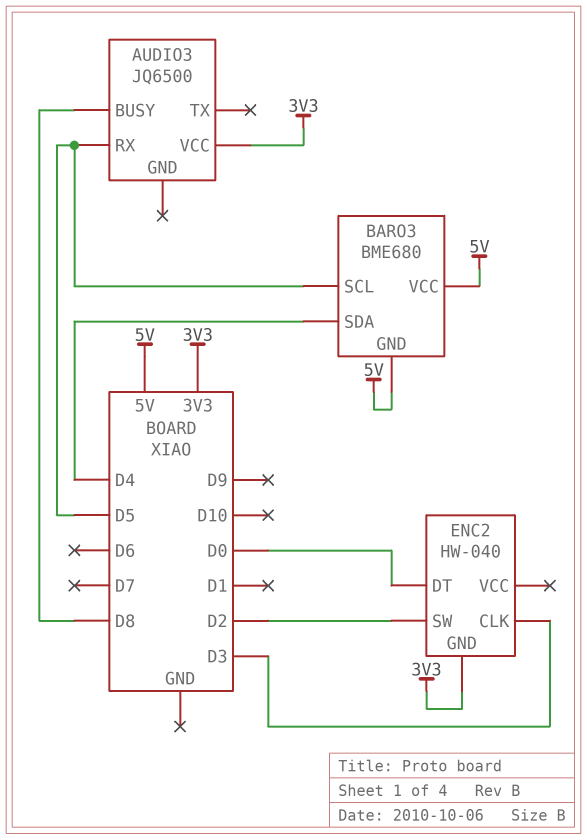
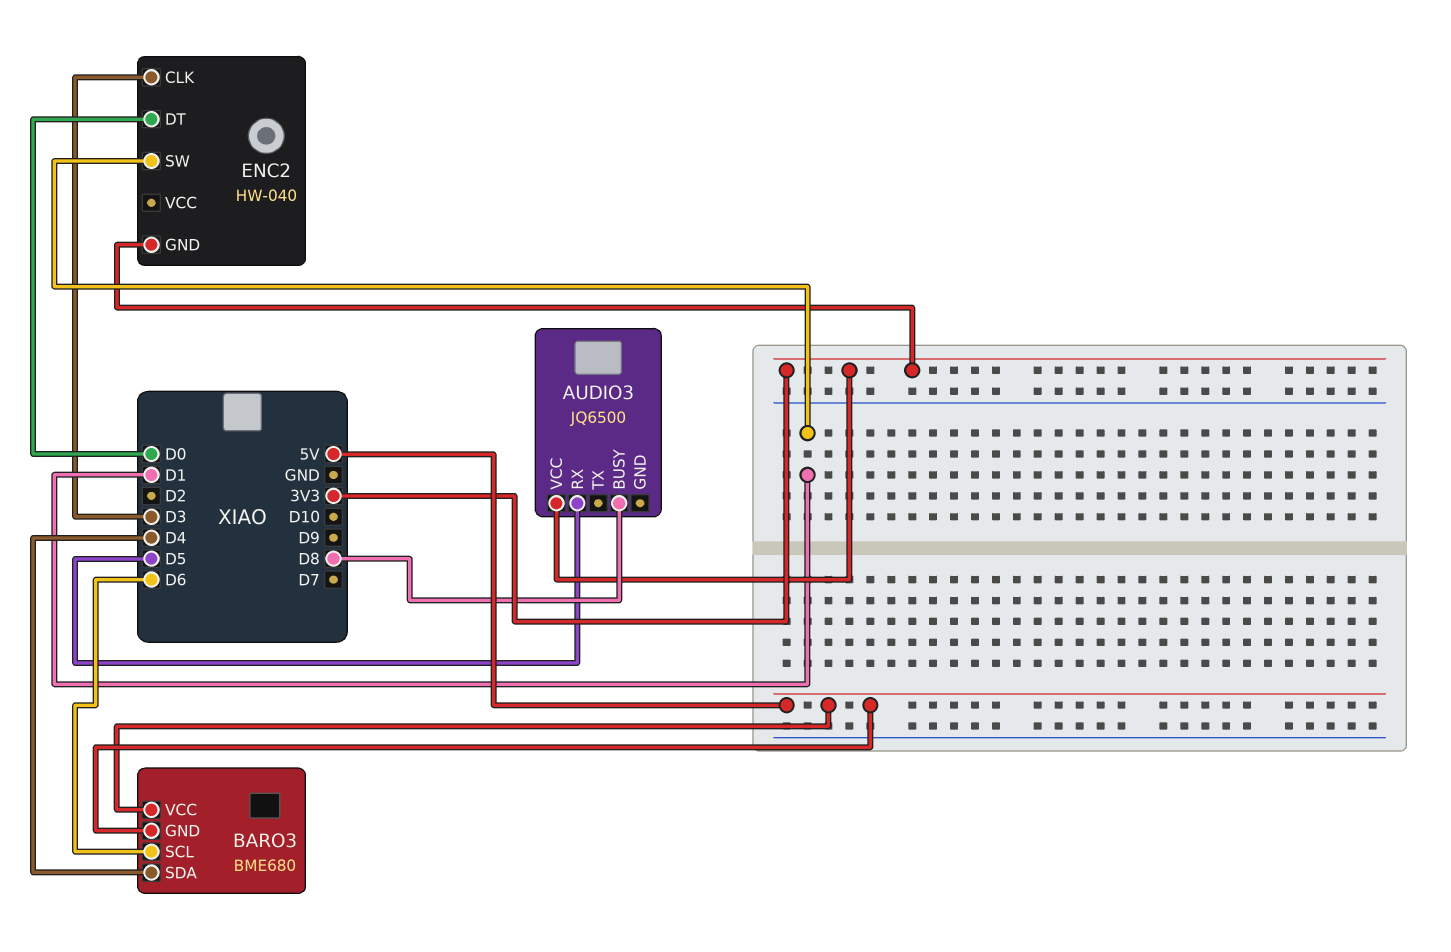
BARO3 pin SCL: D5 -> D6
ENC2 pin SW: D2 -> D1

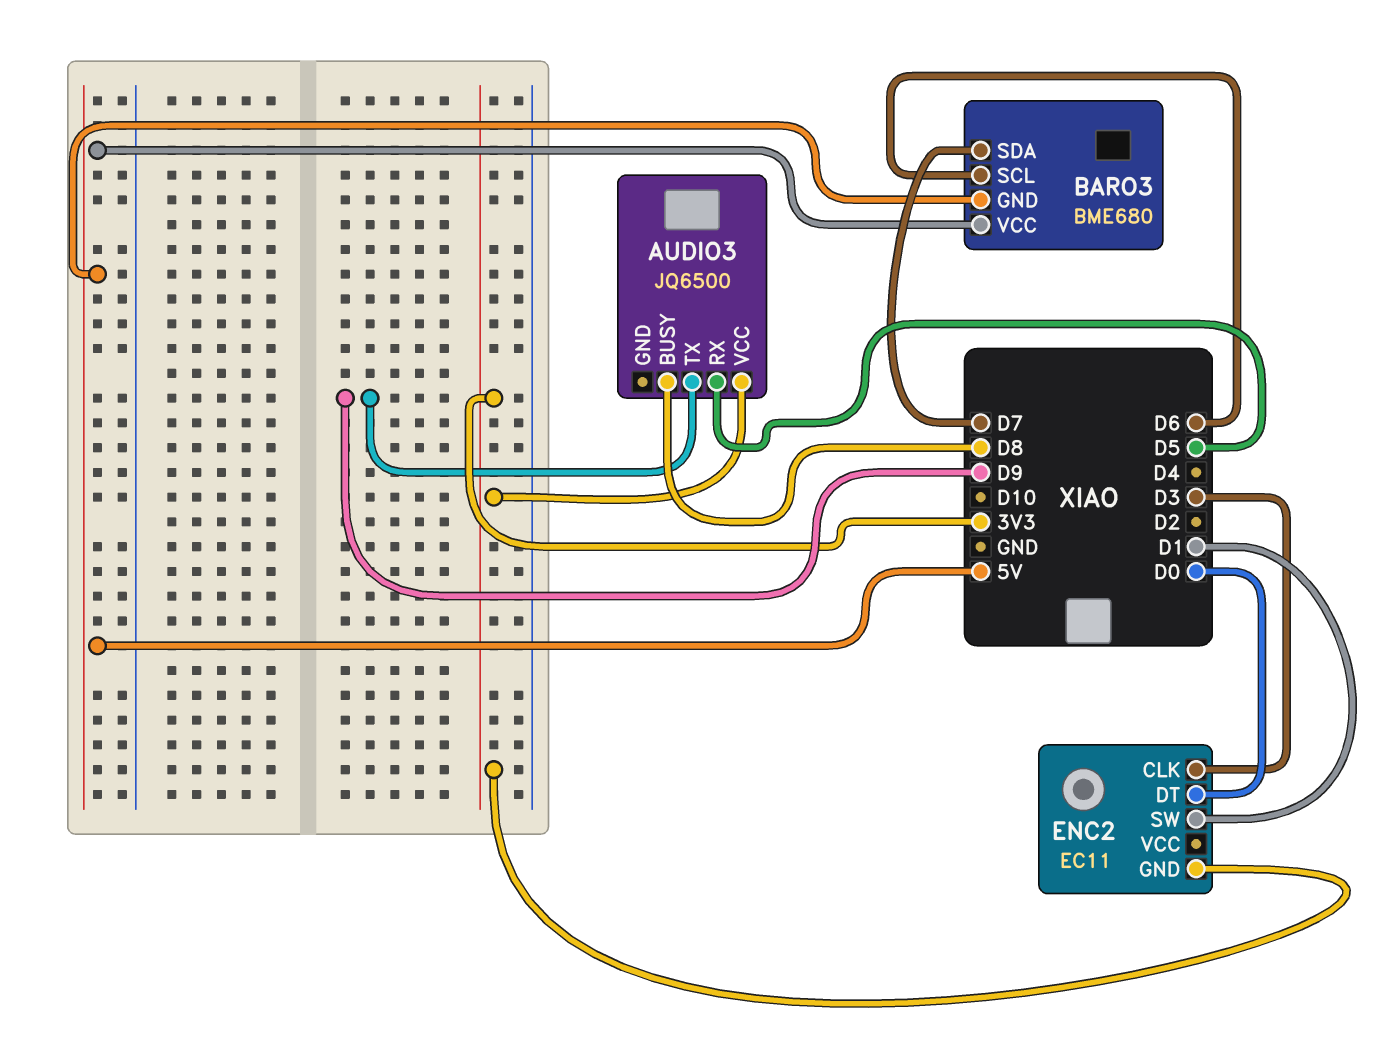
AUDIO3 pin TX: none -> D9
BARO3 pin SDA: D4 -> D7
ENC2: HW-040 -> EC11

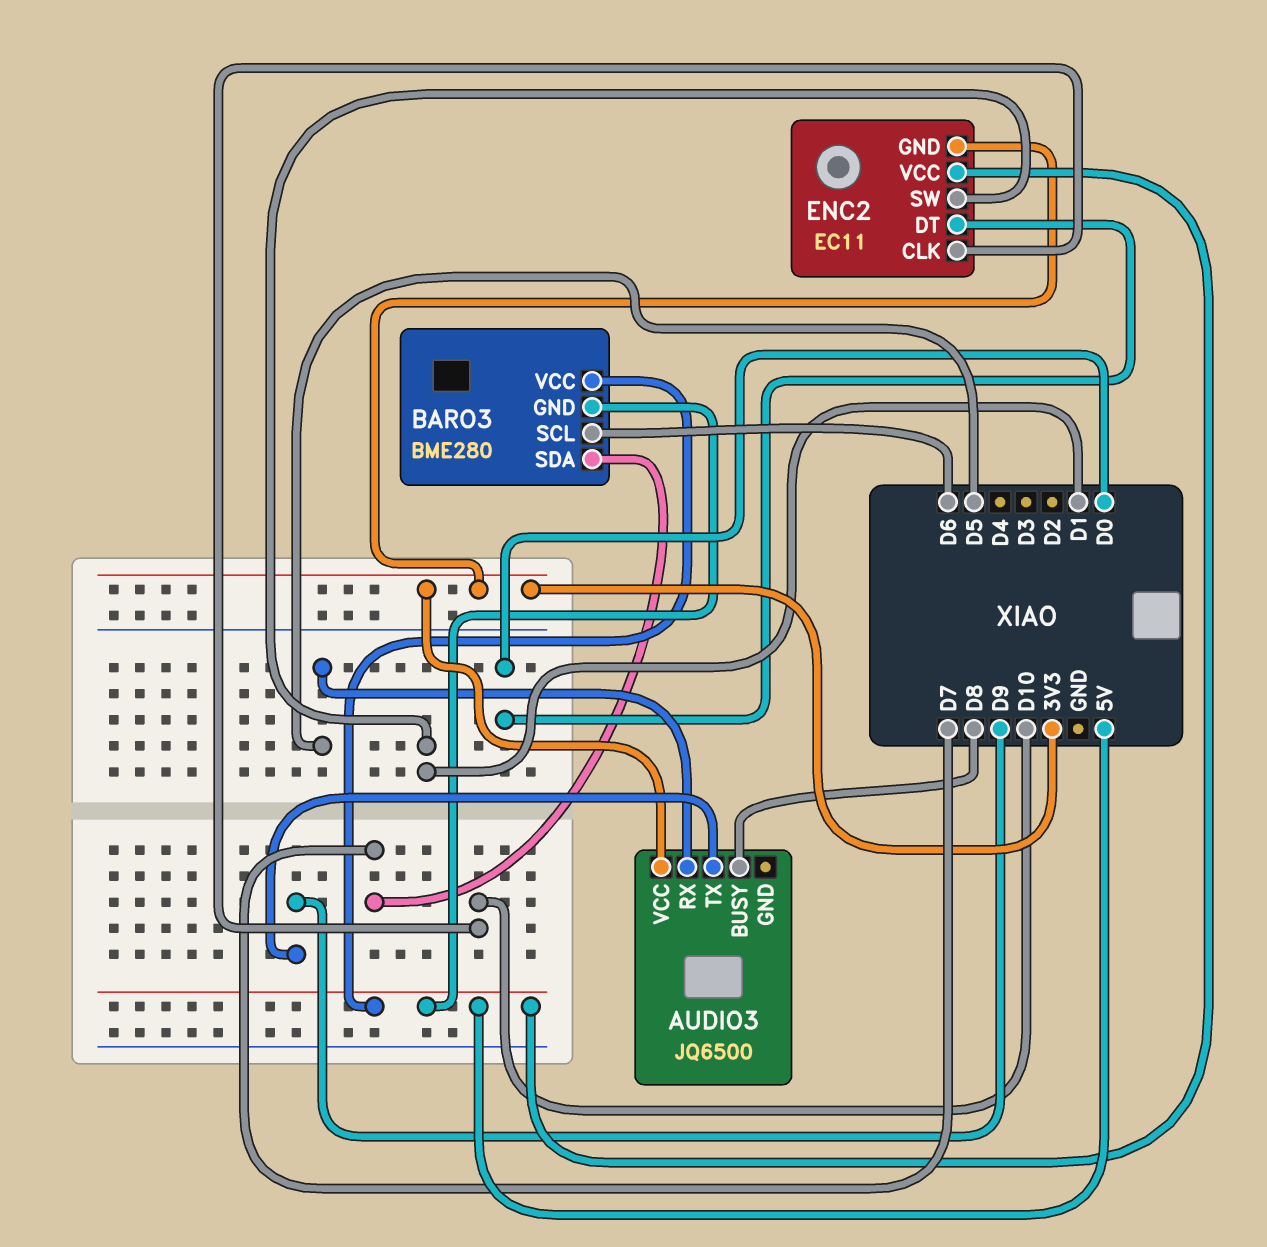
BARO3: BME680 -> BME280
ENC2 pin CLK: D3 -> D10
ENC2 pin VCC: none -> 5V

